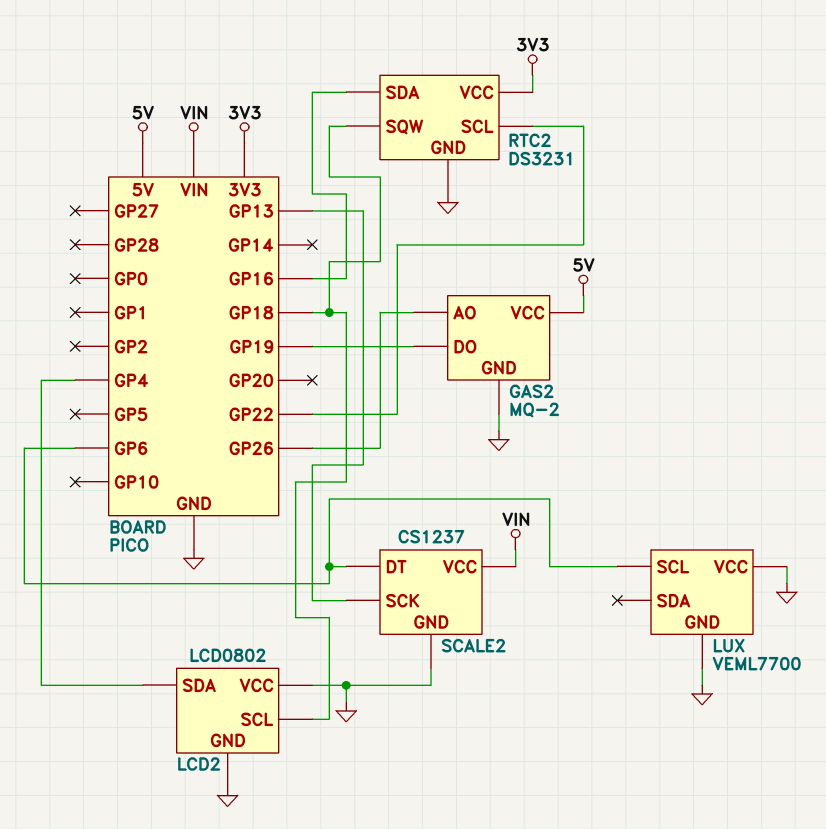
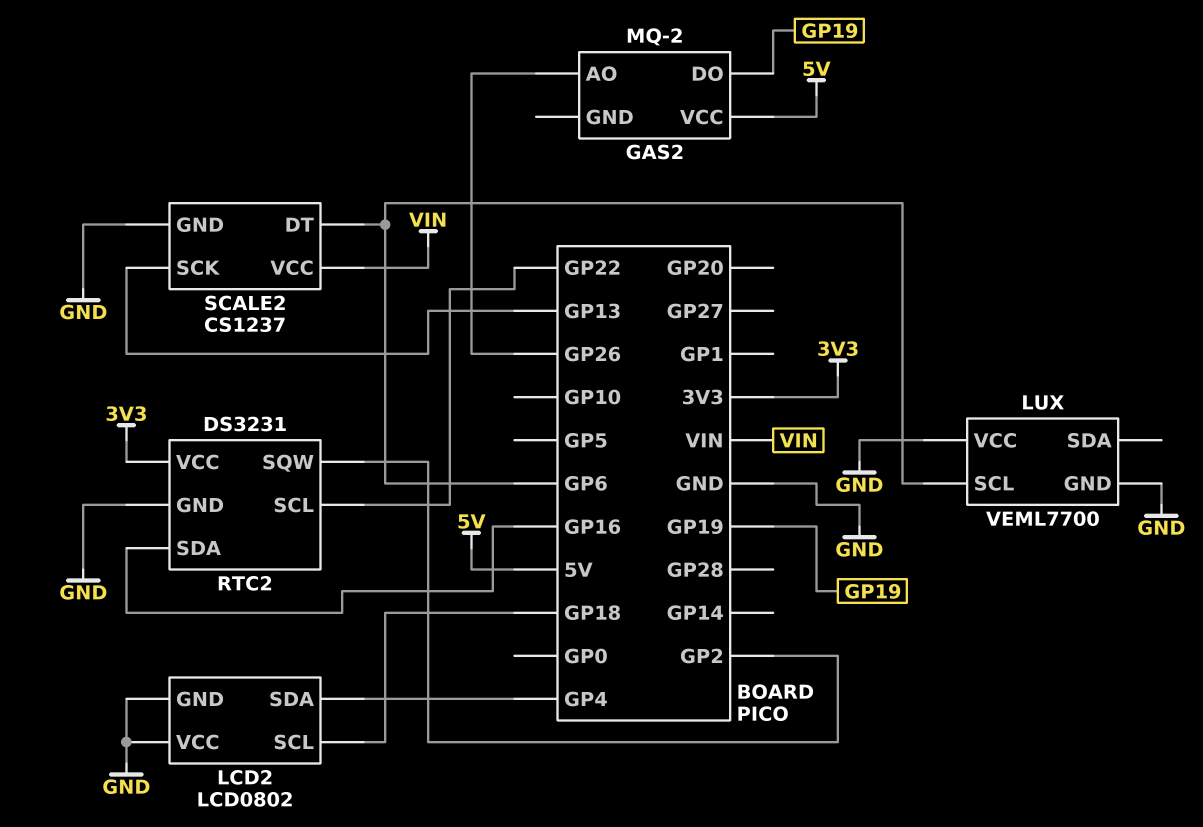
GAS2 pin GND: GND -> none
RTC2 pin SQW: GP18 -> GP2

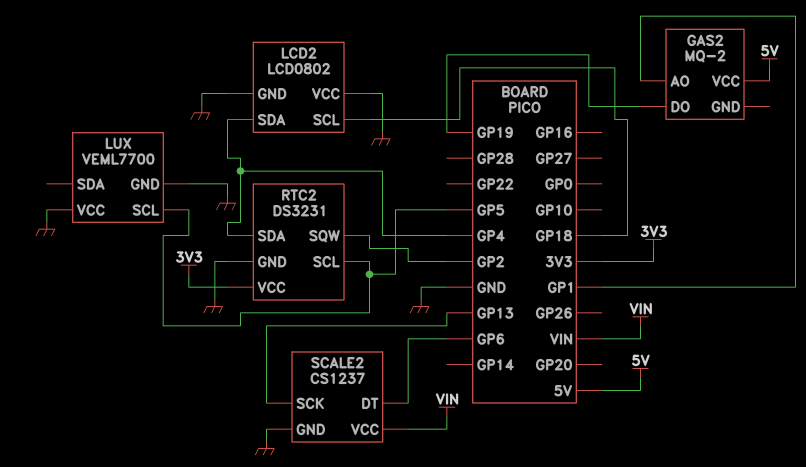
GAS2 pin AO: GP26 -> GP1
LUX pin SCL: GP6 -> GP5
RTC2 pin SCL: GP22 -> GP5
RTC2 pin SDA: GP16 -> GP4

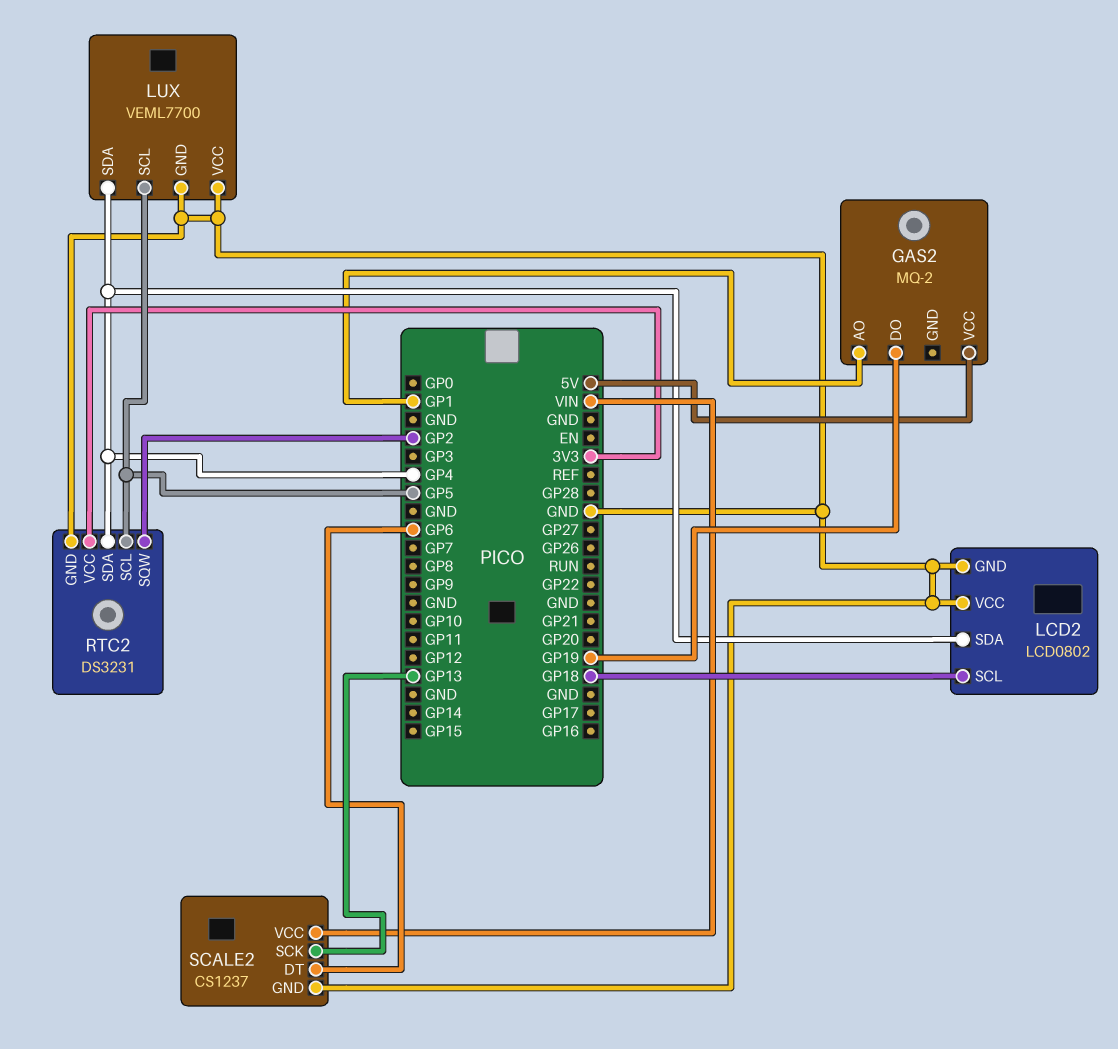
LUX pin SDA: none -> GP4

